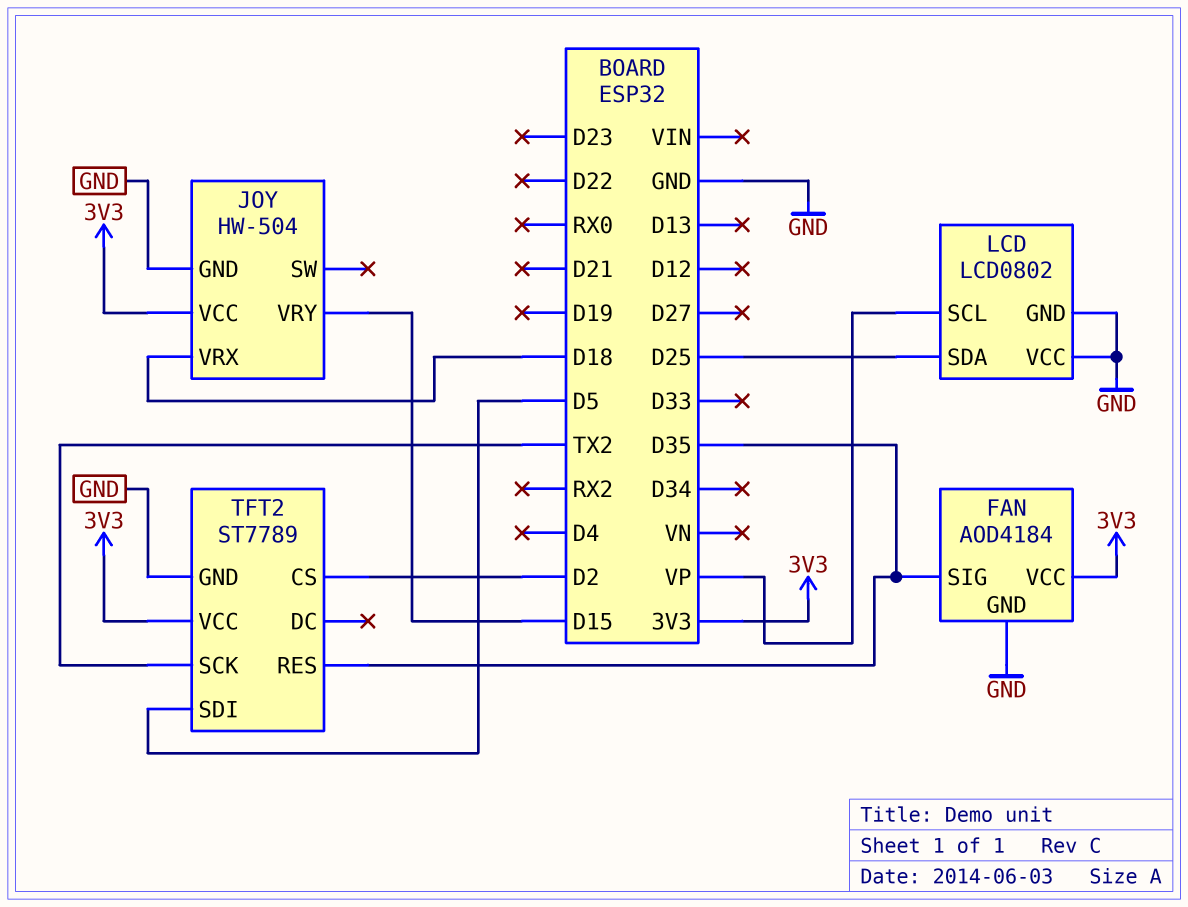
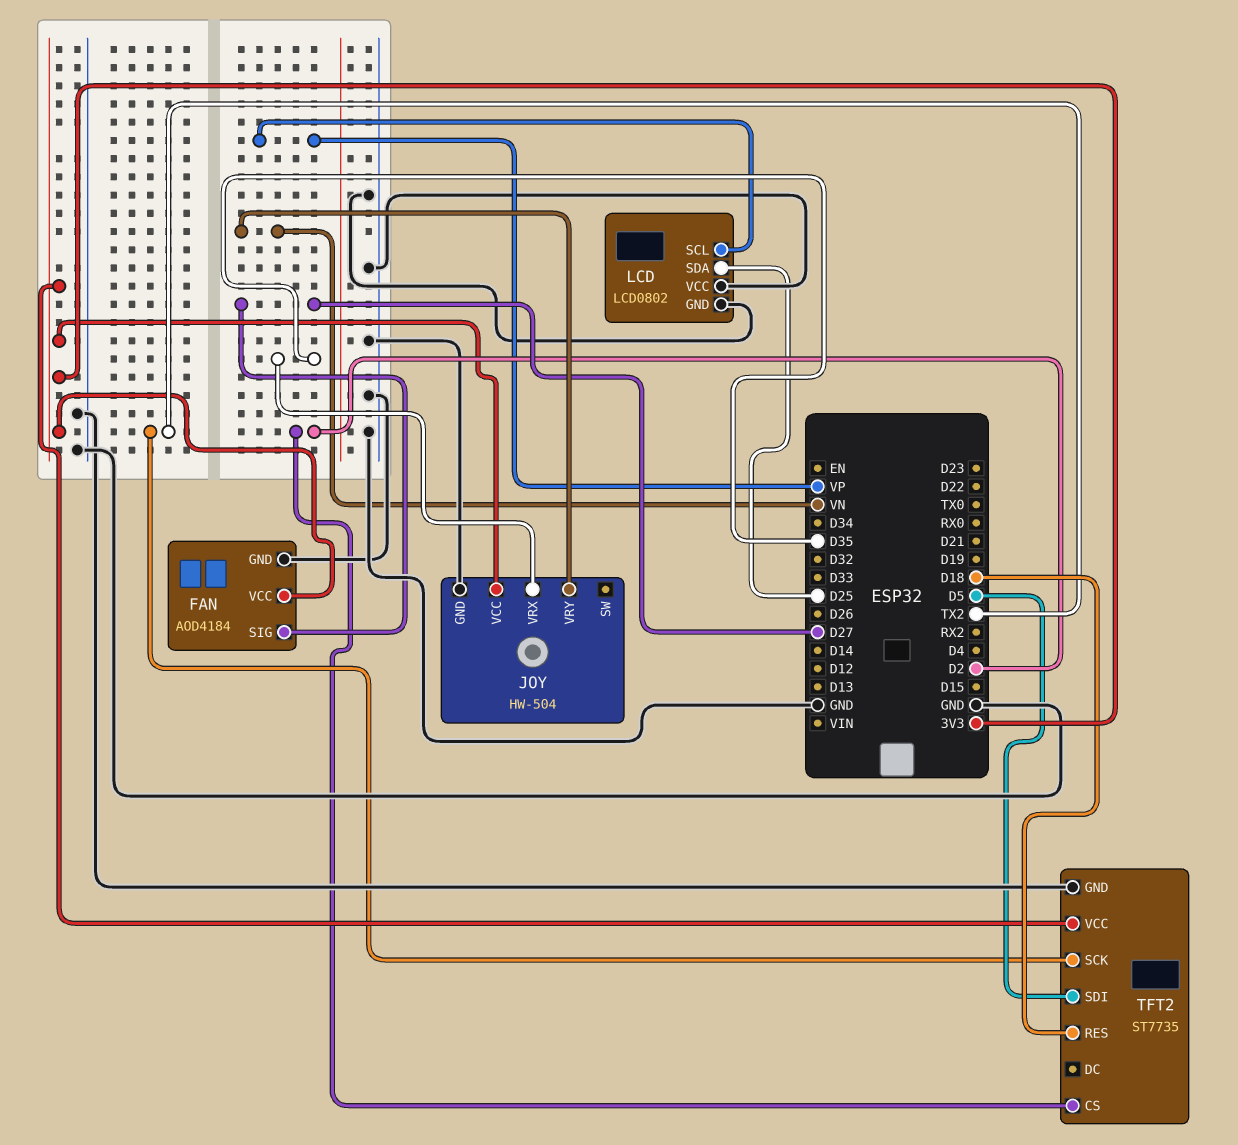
FAN pin SIG: D35 -> D27
JOY pin VRX: D18 -> D35
JOY pin VRY: D15 -> VN
TFT2: ST7789 -> ST7735
TFT2 pin RES: D35 -> D18

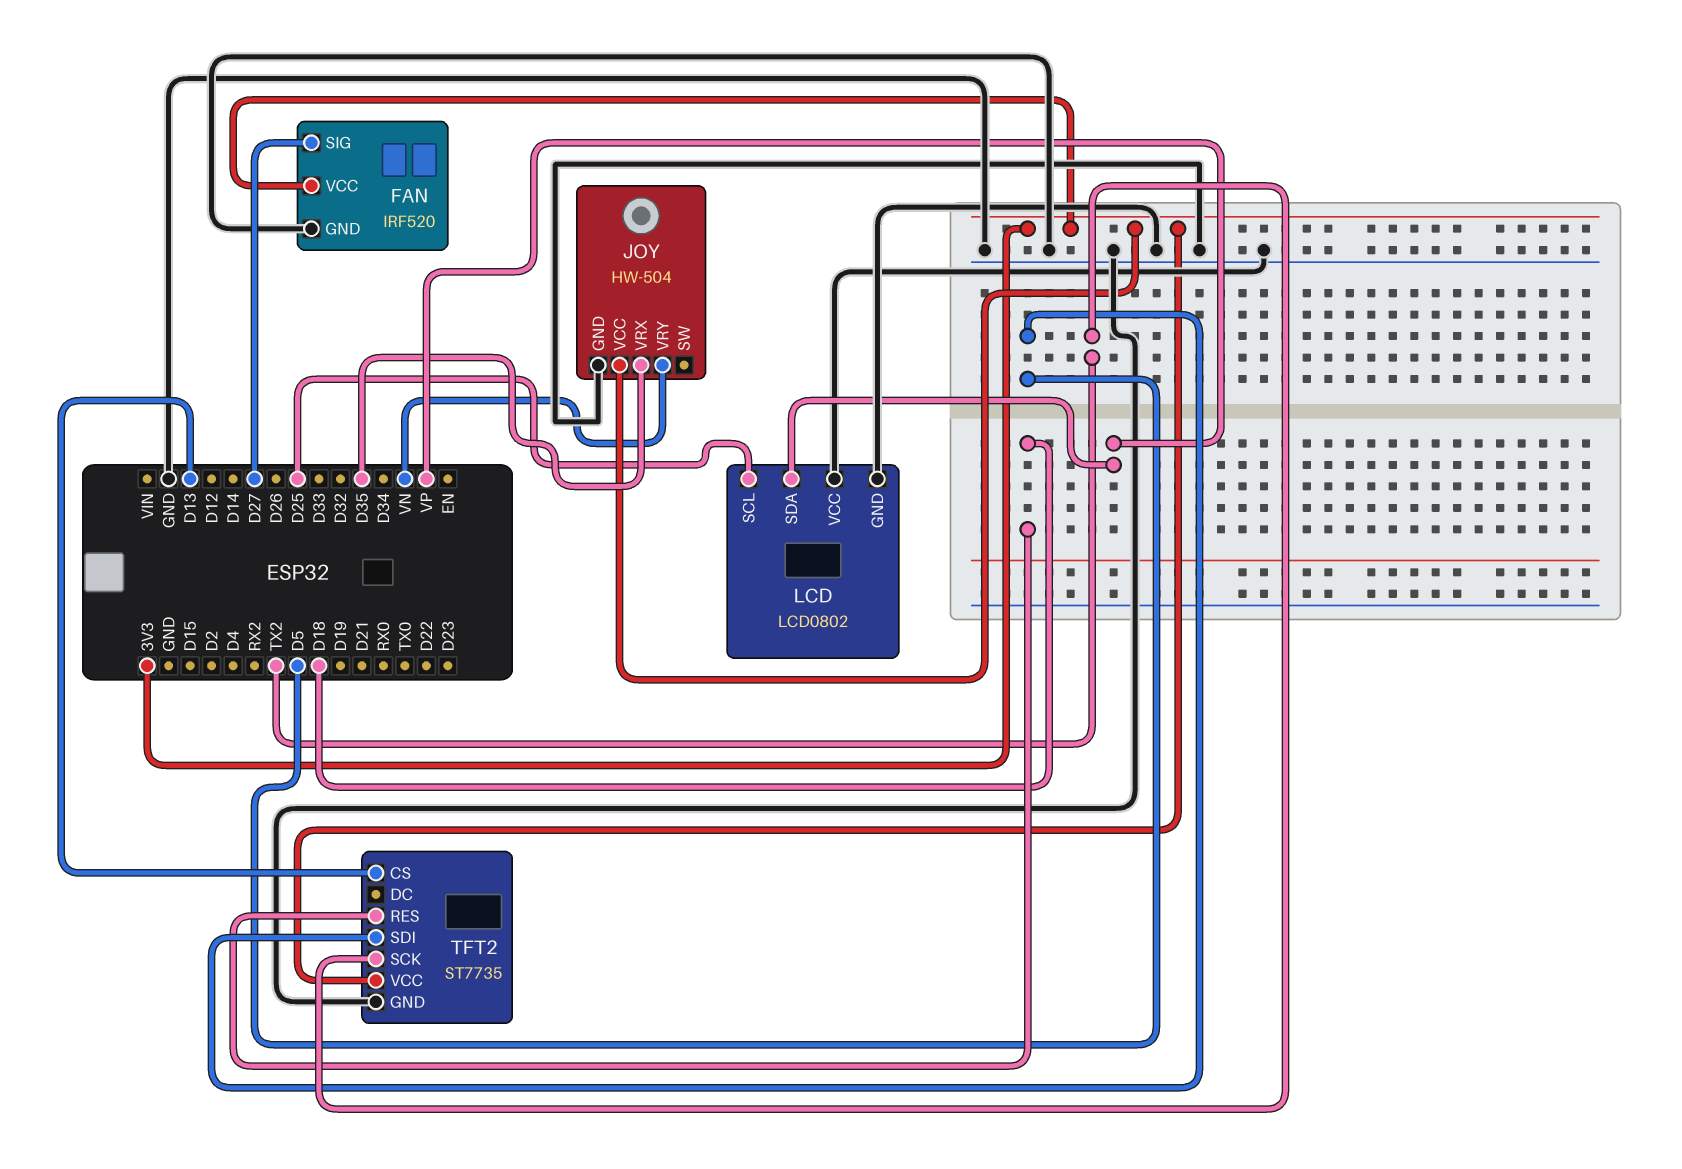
FAN: AOD4184 -> IRF520
LCD pin SCL: VP -> D25
LCD pin SDA: D25 -> VP
TFT2 pin CS: D2 -> D13

